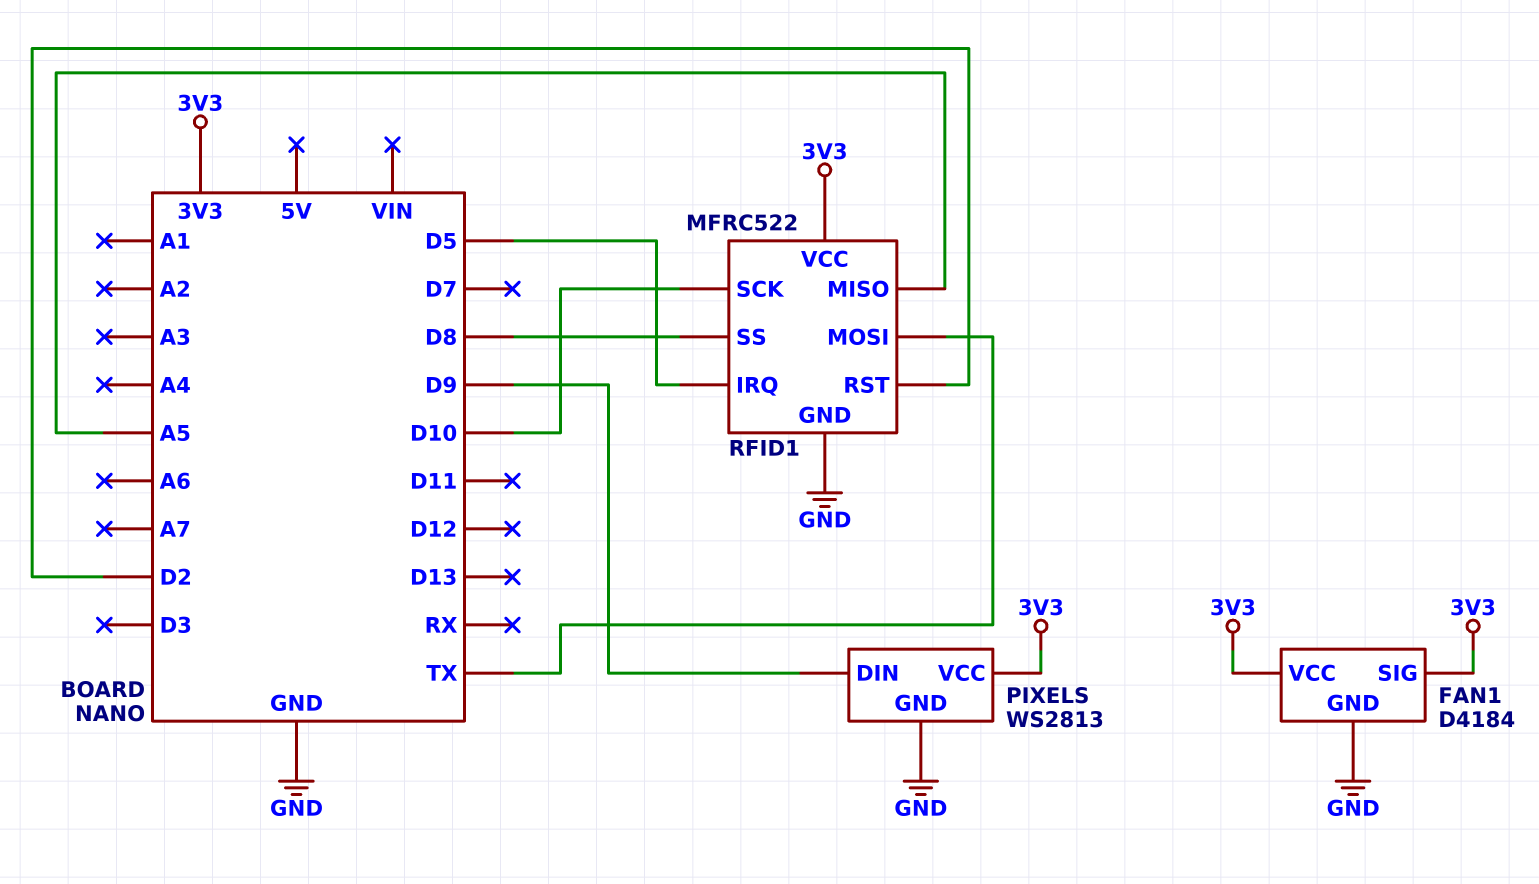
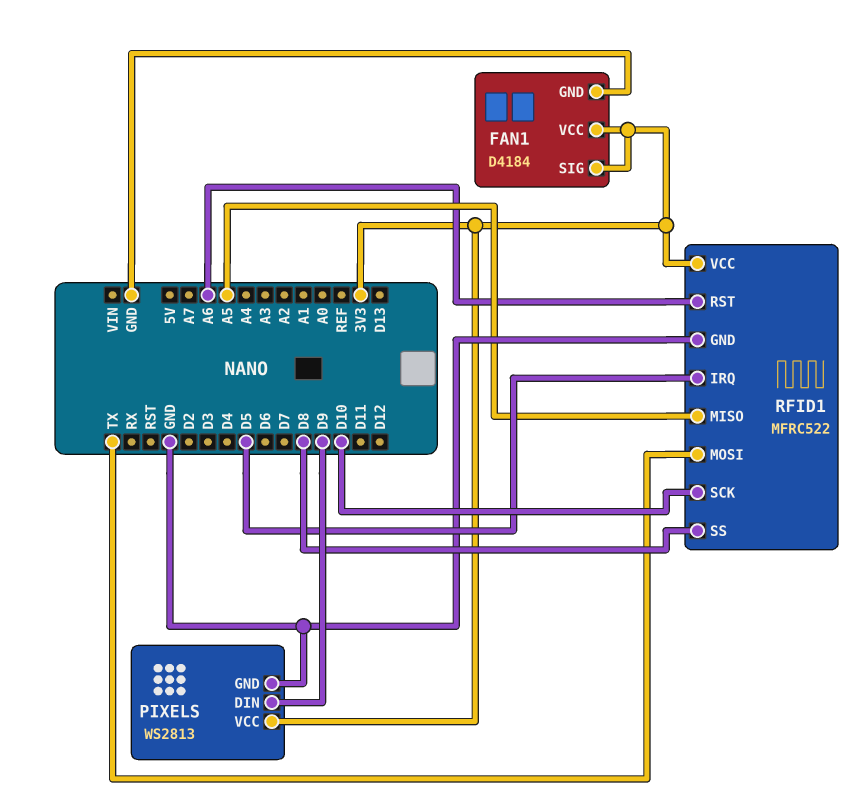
RFID1 pin RST: D2 -> A6

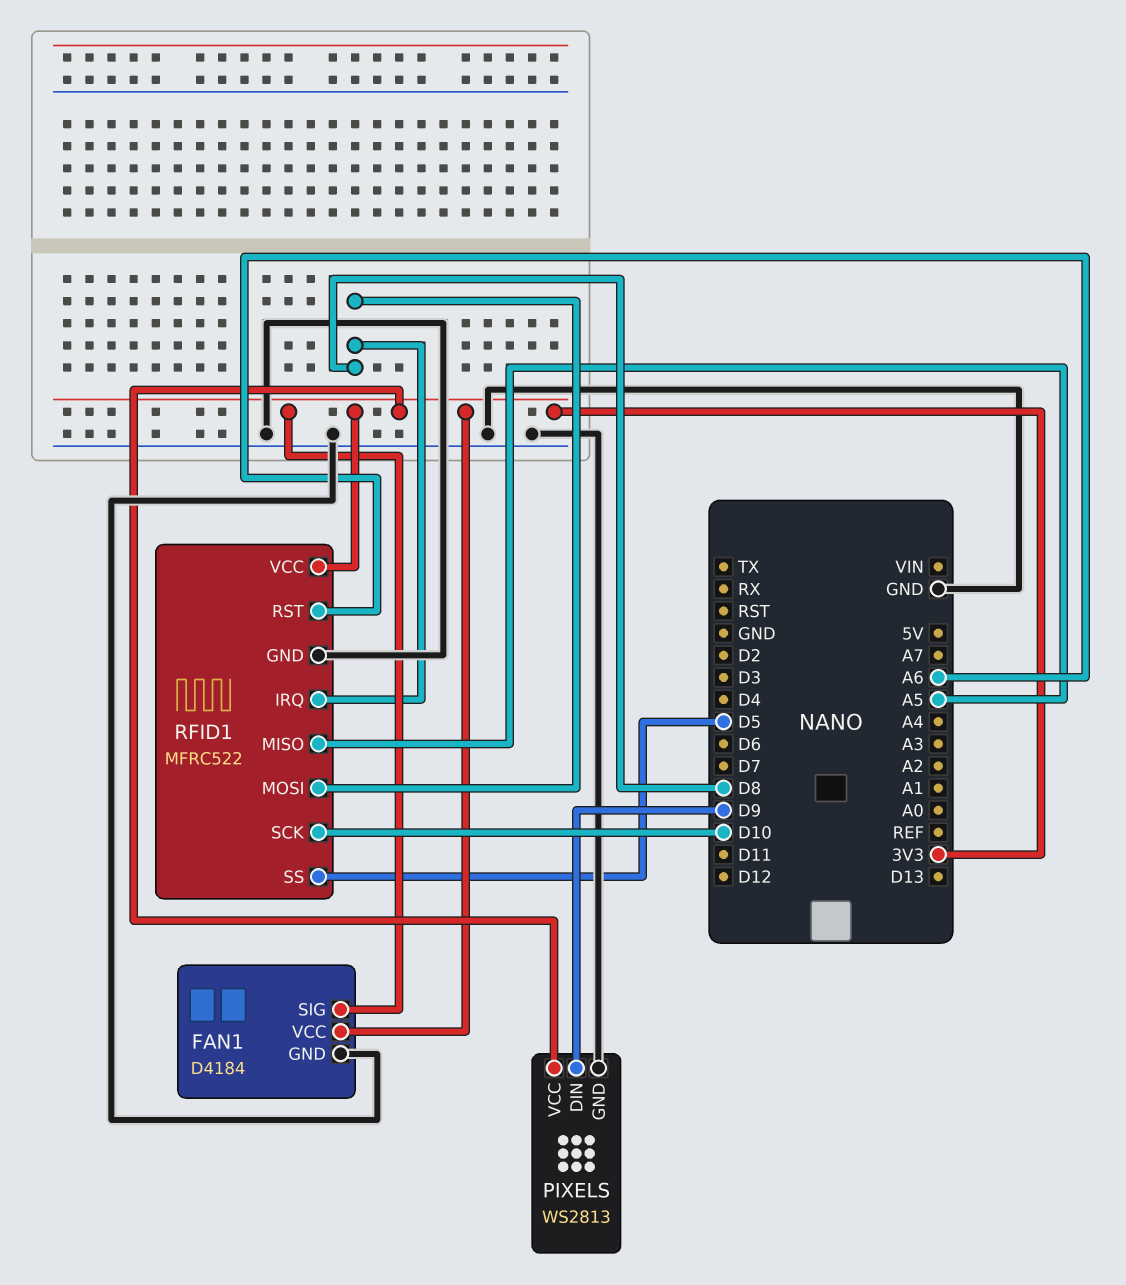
RFID1 pin IRQ: D5 -> D8
RFID1 pin MOSI: TX -> D8
RFID1 pin SS: D8 -> D5

